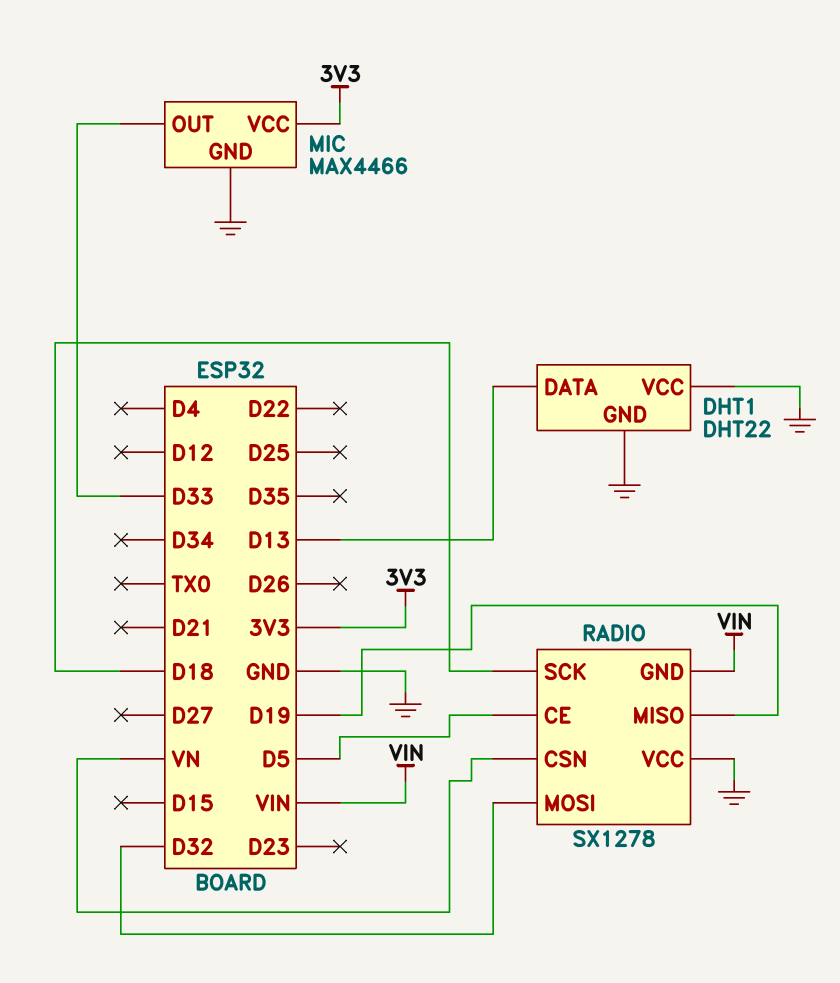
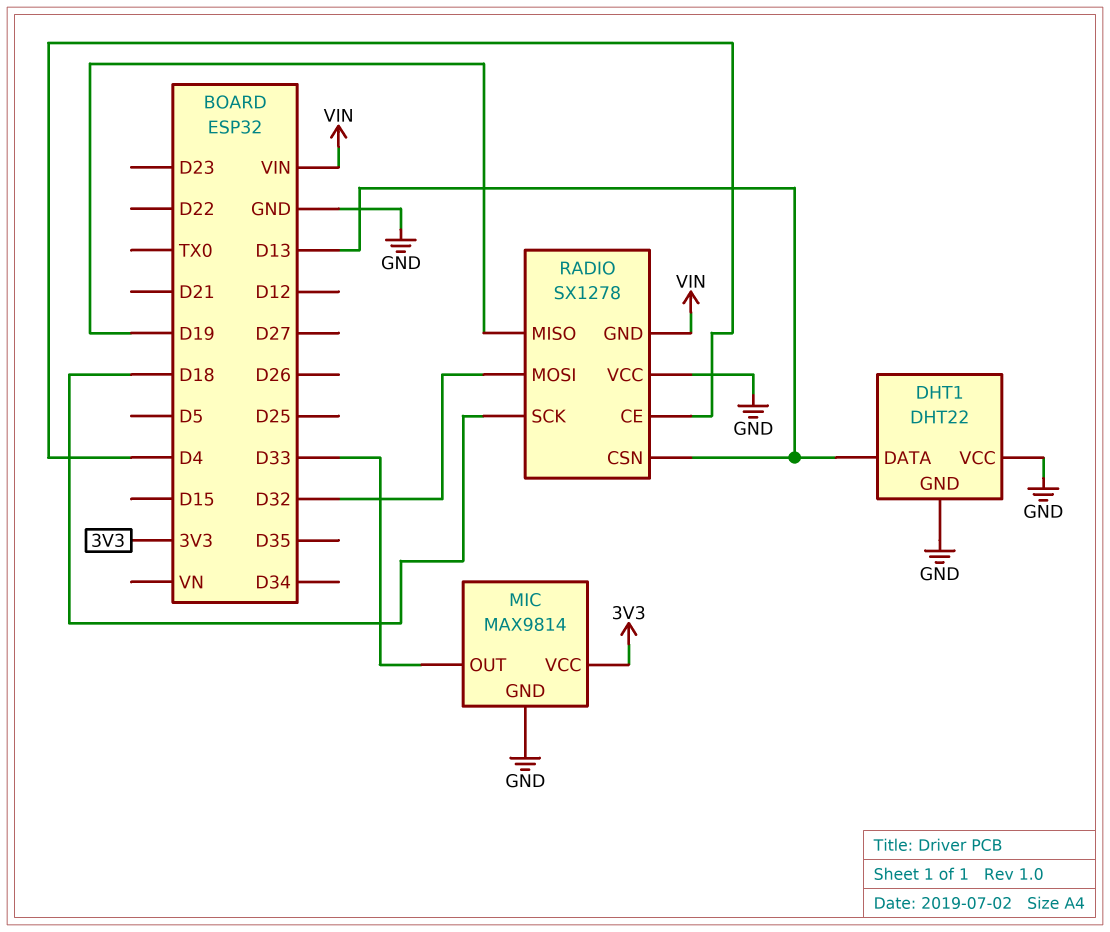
MIC: MAX4466 -> MAX9814
RADIO pin CE: D5 -> D4
RADIO pin CSN: VN -> D13

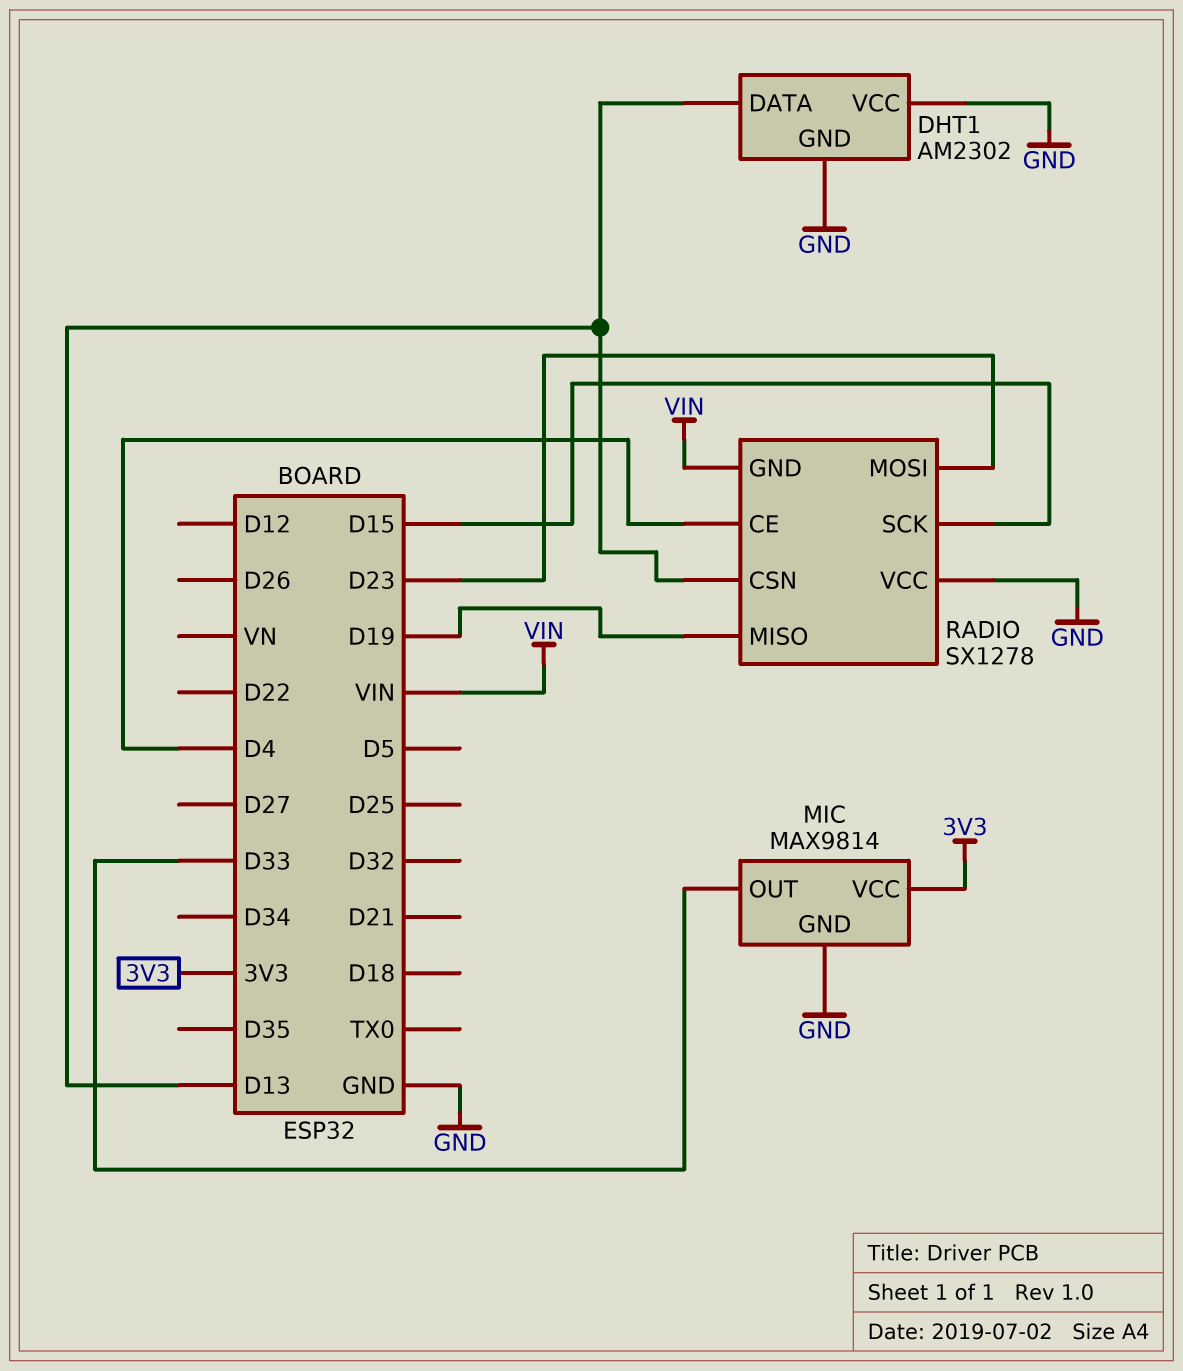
DHT1: DHT22 -> AM2302
RADIO pin MOSI: D32 -> D23
RADIO pin SCK: D18 -> D15

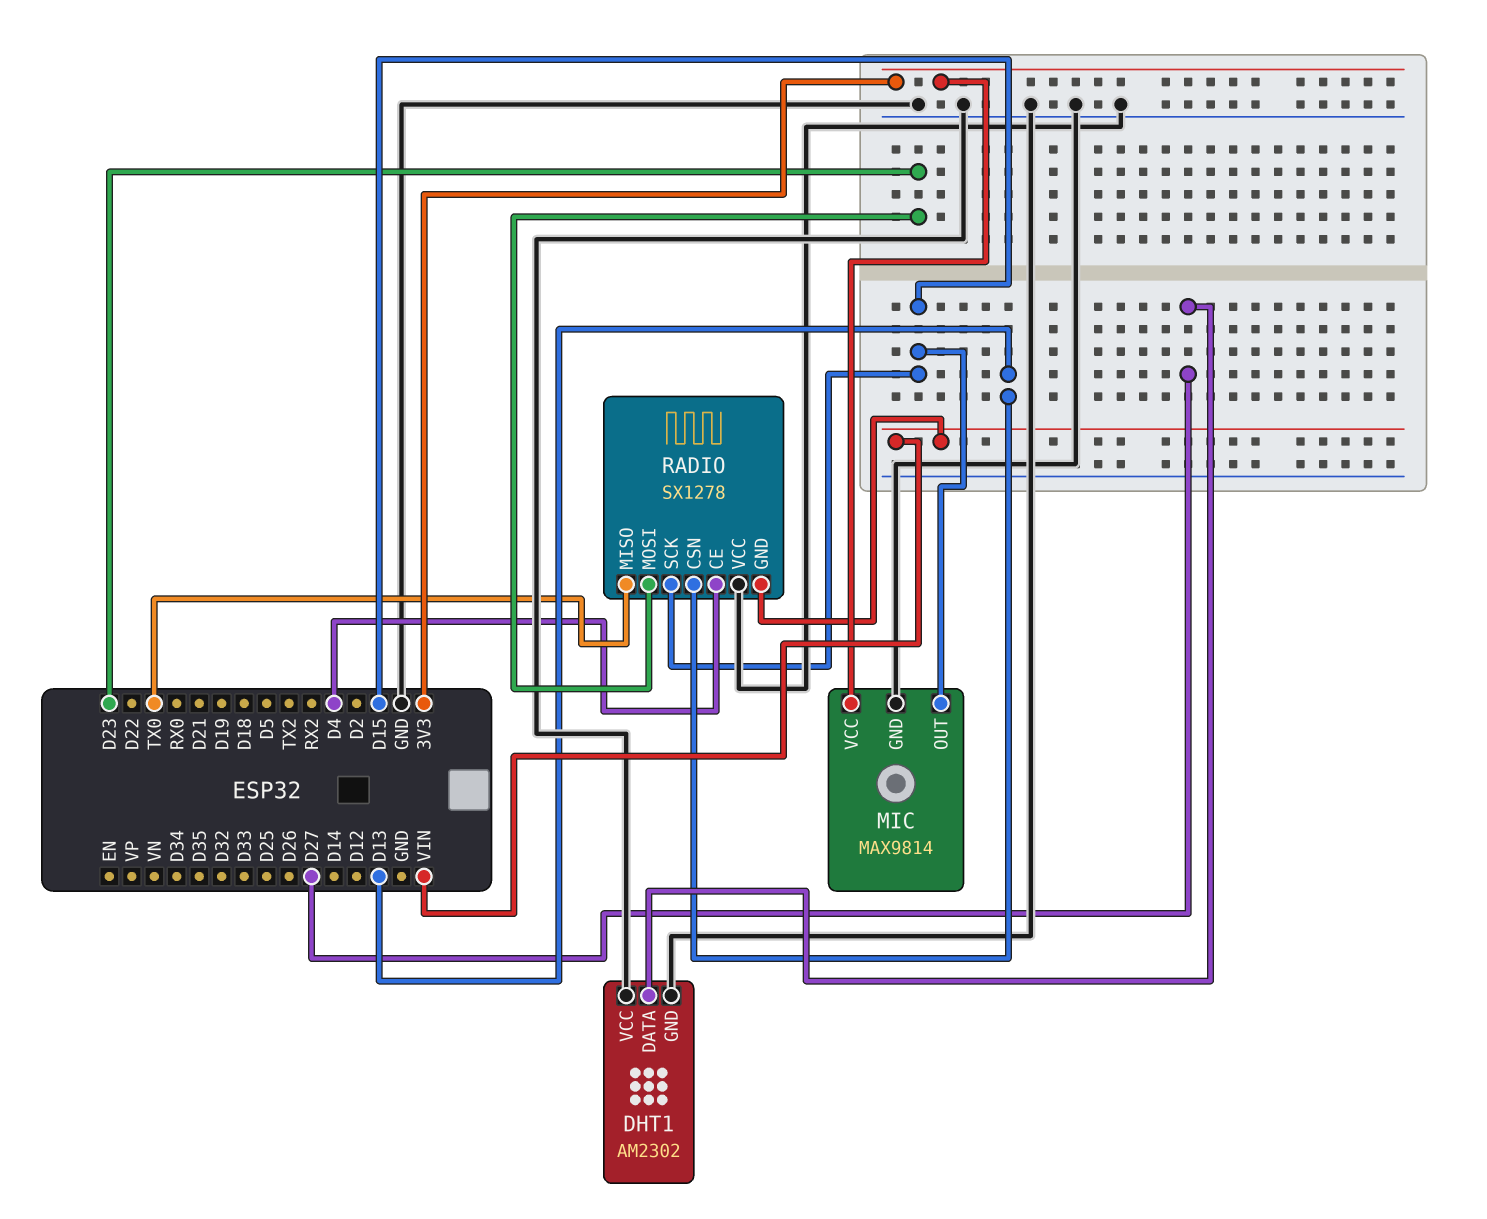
DHT1 pin DATA: D13 -> D27
MIC pin OUT: D33 -> D15
RADIO pin MISO: D19 -> TX0

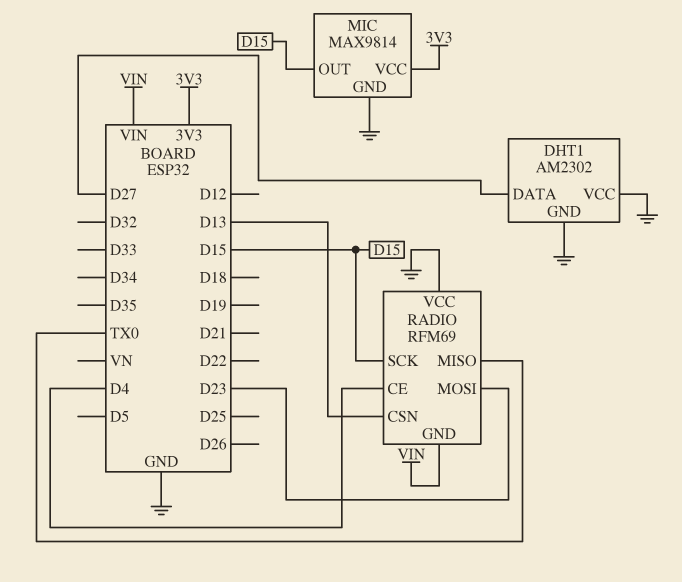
RADIO: SX1278 -> RFM69

